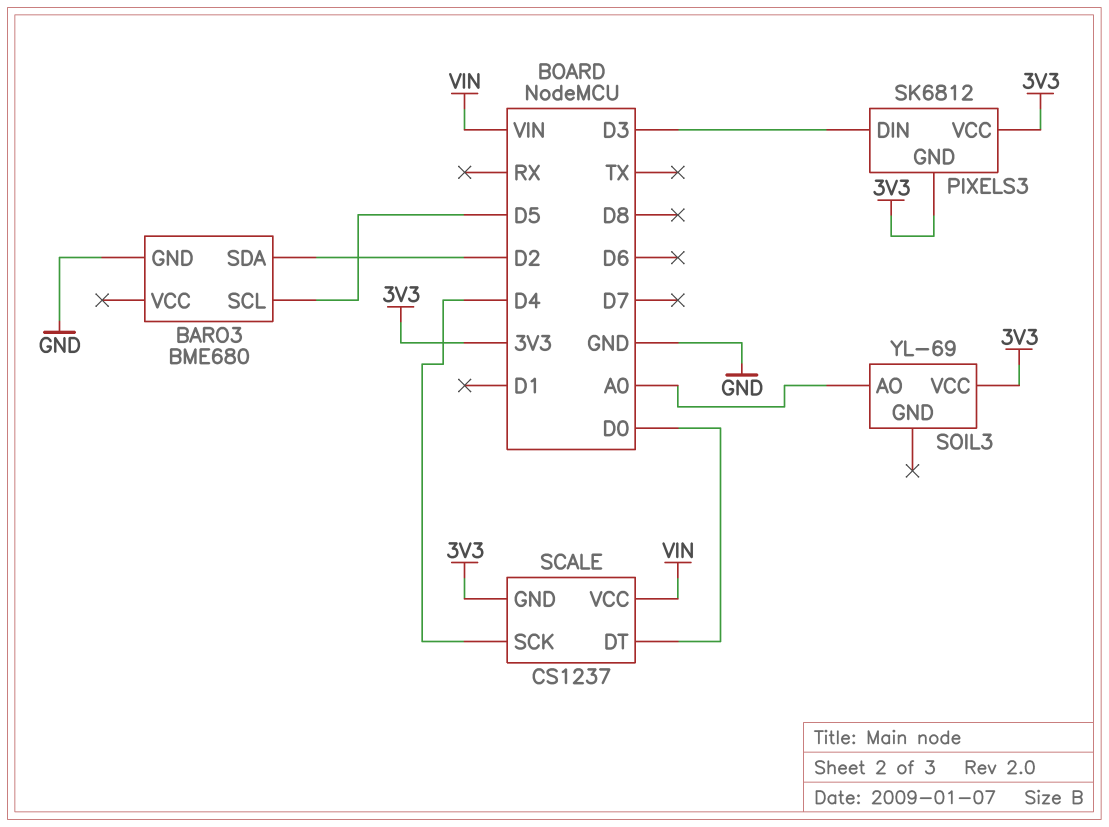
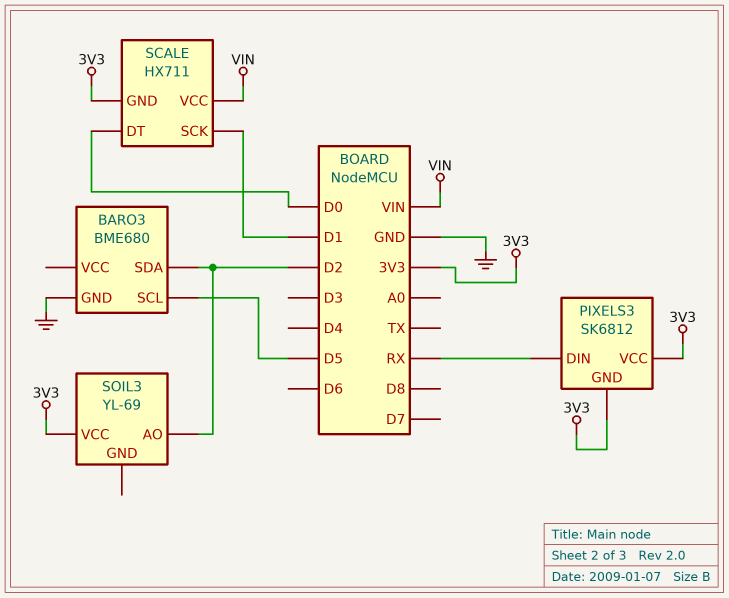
PIXELS3 pin DIN: D3 -> RX
SCALE: CS1237 -> HX711
SCALE pin SCK: D4 -> D1
SOIL3 pin AO: A0 -> D2

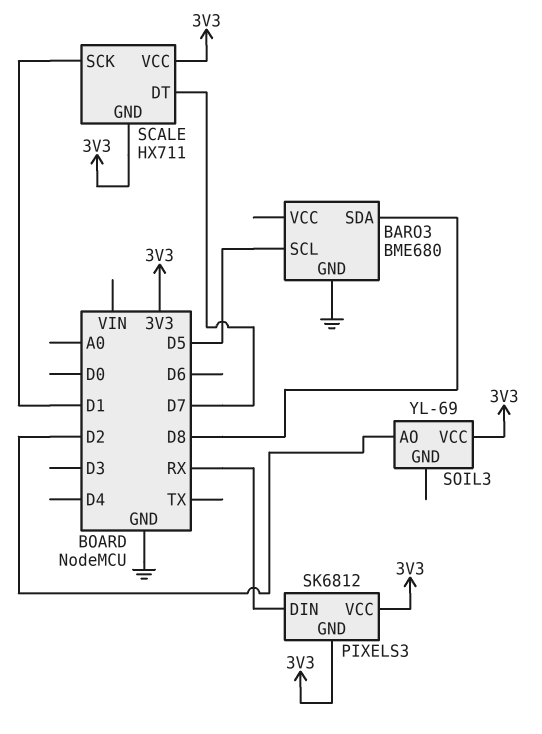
BARO3 pin SDA: D2 -> D8
SCALE pin DT: D0 -> D7
SCALE pin VCC: VIN -> 3V3

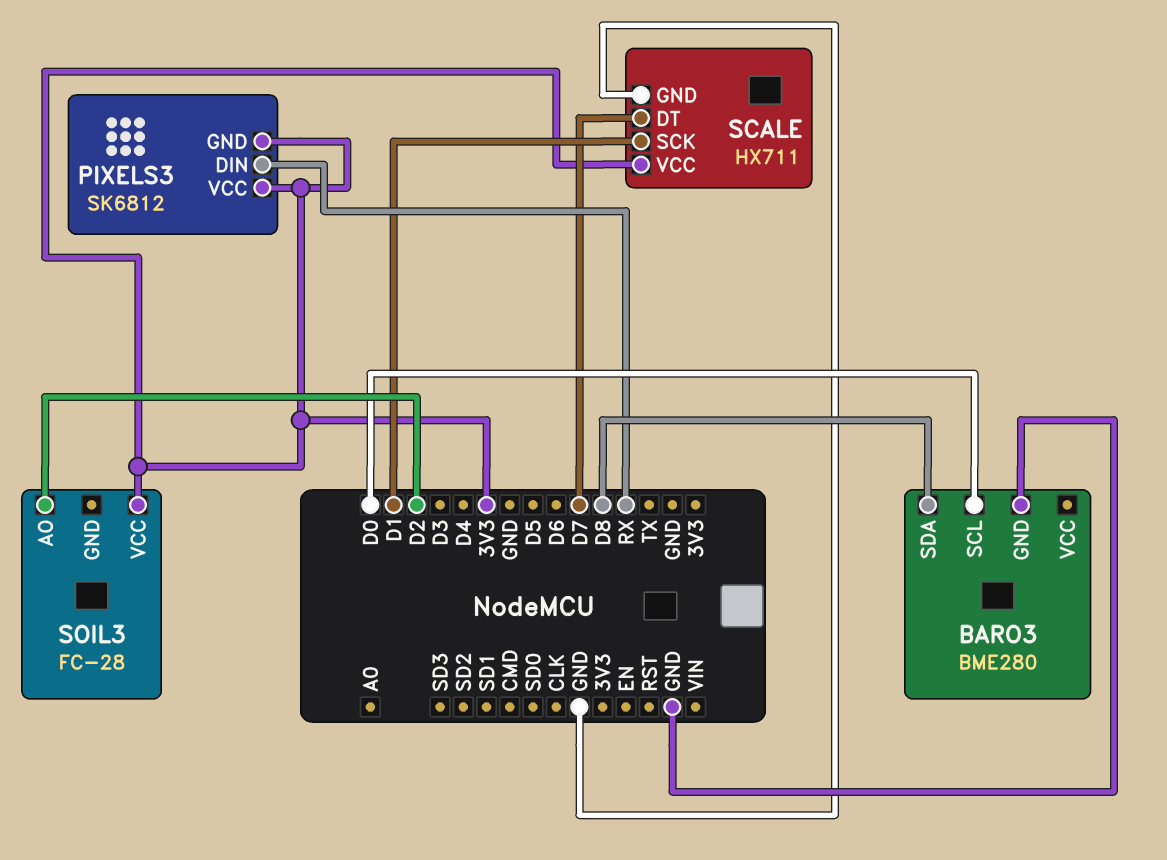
BARO3: BME680 -> BME280
BARO3 pin SCL: D5 -> D0
SCALE pin GND: 3V3 -> GND
SOIL3: YL-69 -> FC-28

